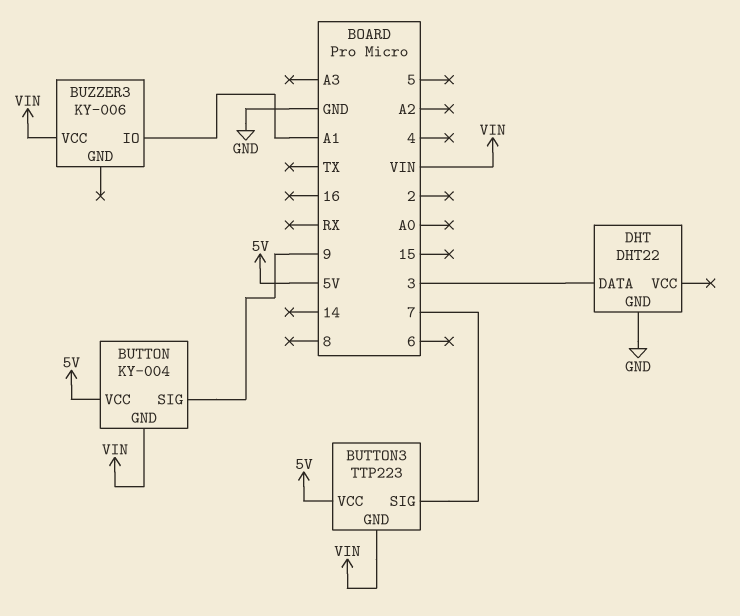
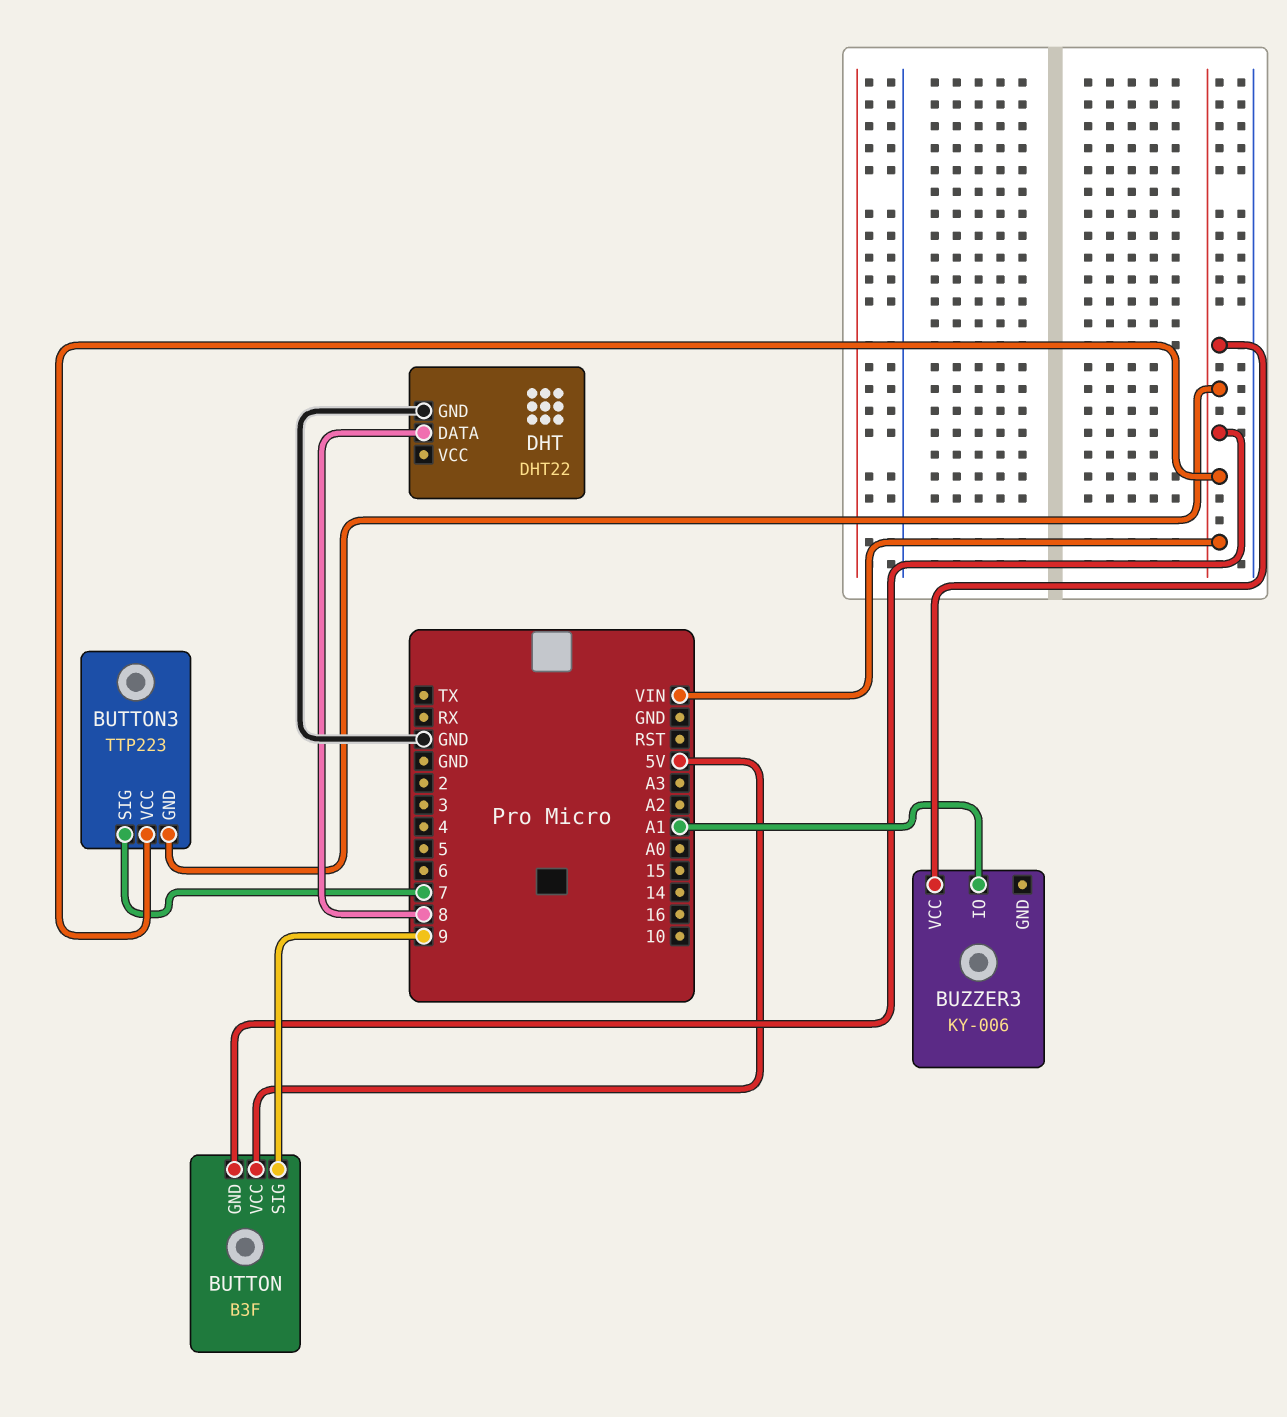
BUTTON: KY-004 -> B3F
BUTTON3 pin VCC: 5V -> VIN
DHT pin DATA: 3 -> 8

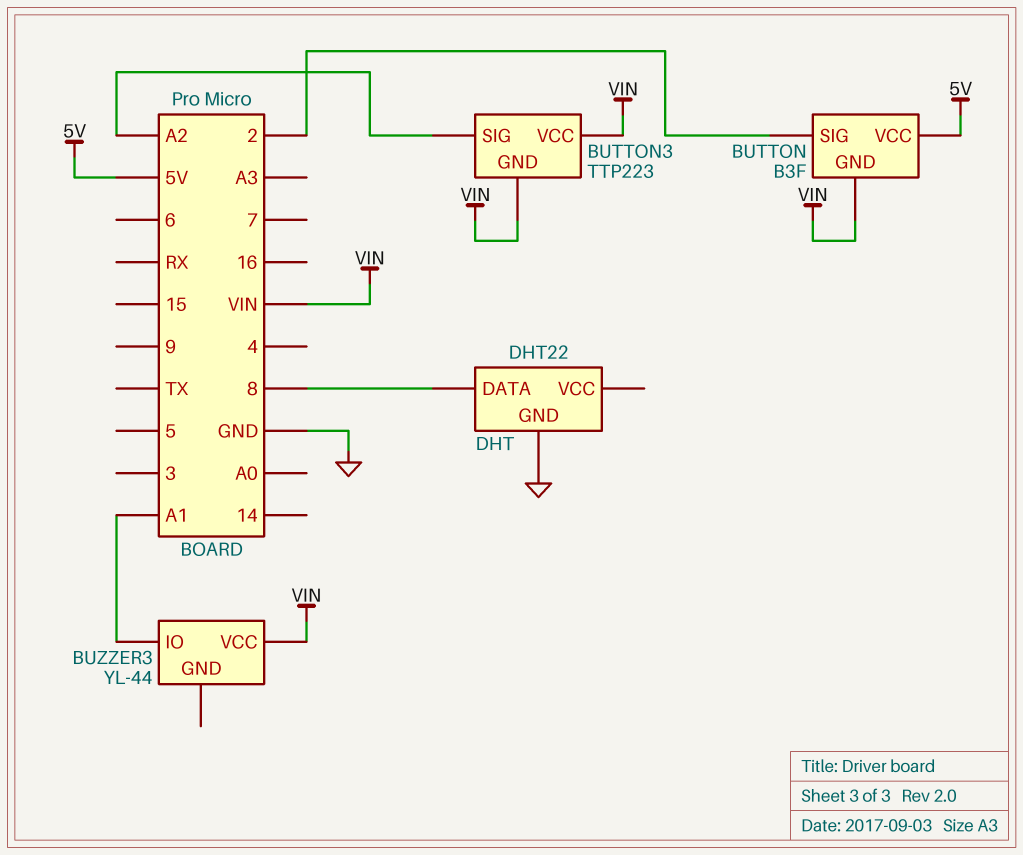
BUTTON pin SIG: 9 -> 2
BUTTON3 pin SIG: 7 -> A2
BUZZER3: KY-006 -> YL-44

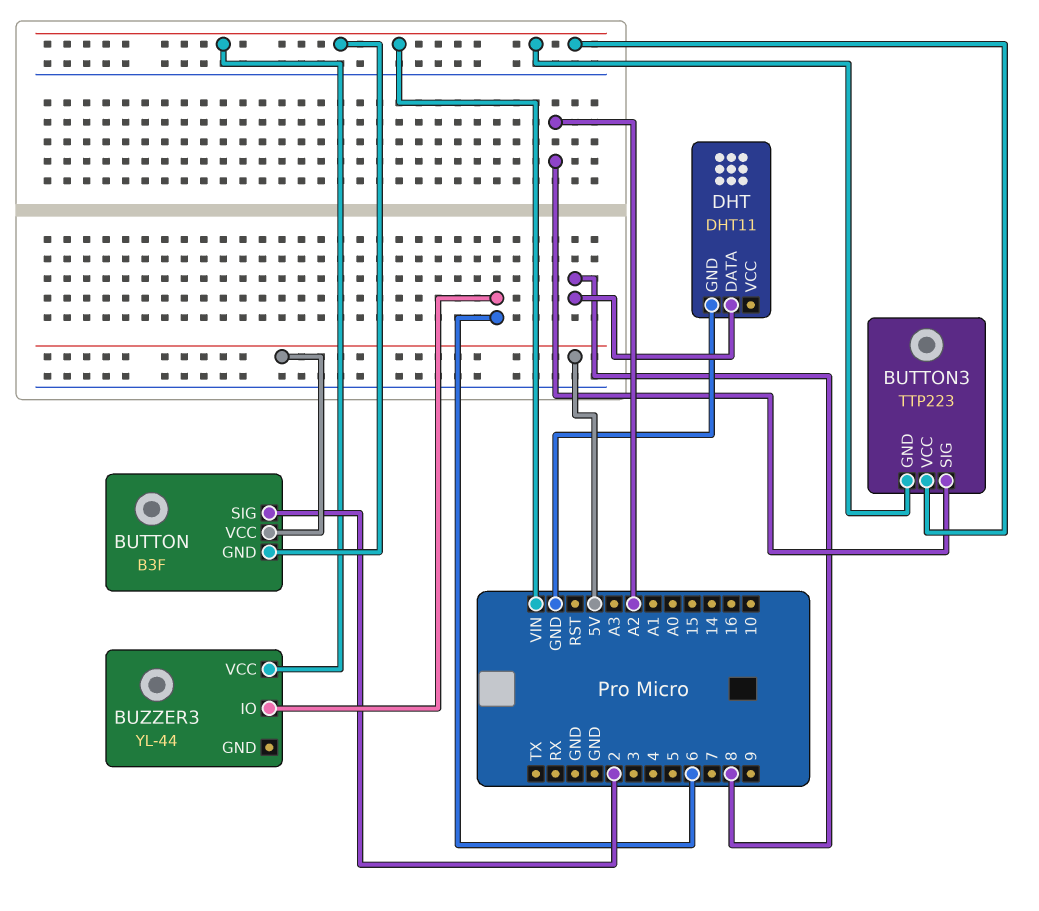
BUZZER3 pin IO: A1 -> 6
DHT: DHT22 -> DHT11

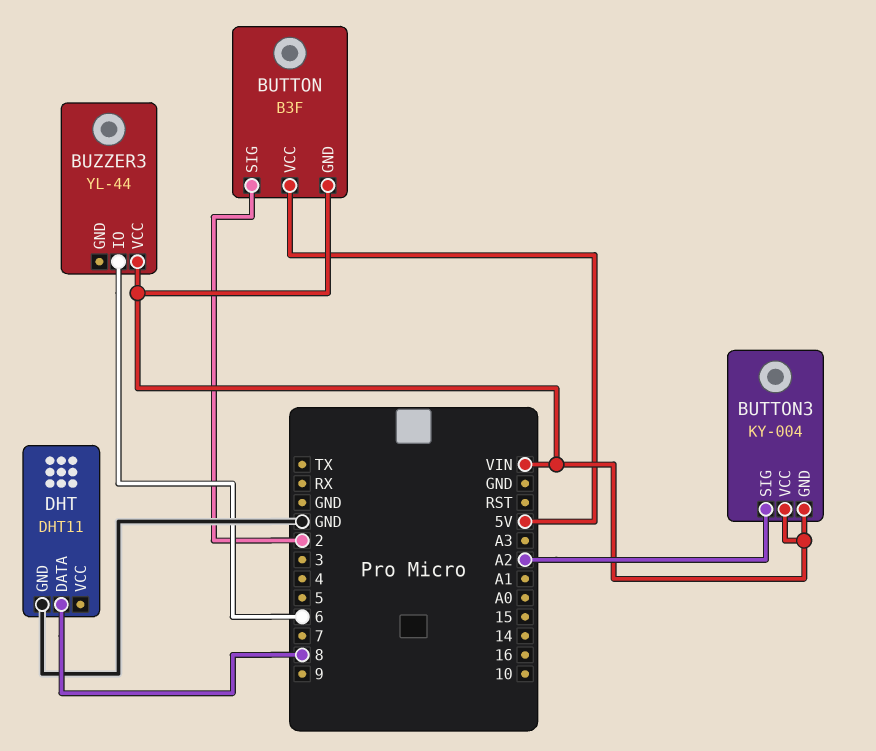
BUTTON3: TTP223 -> KY-004

